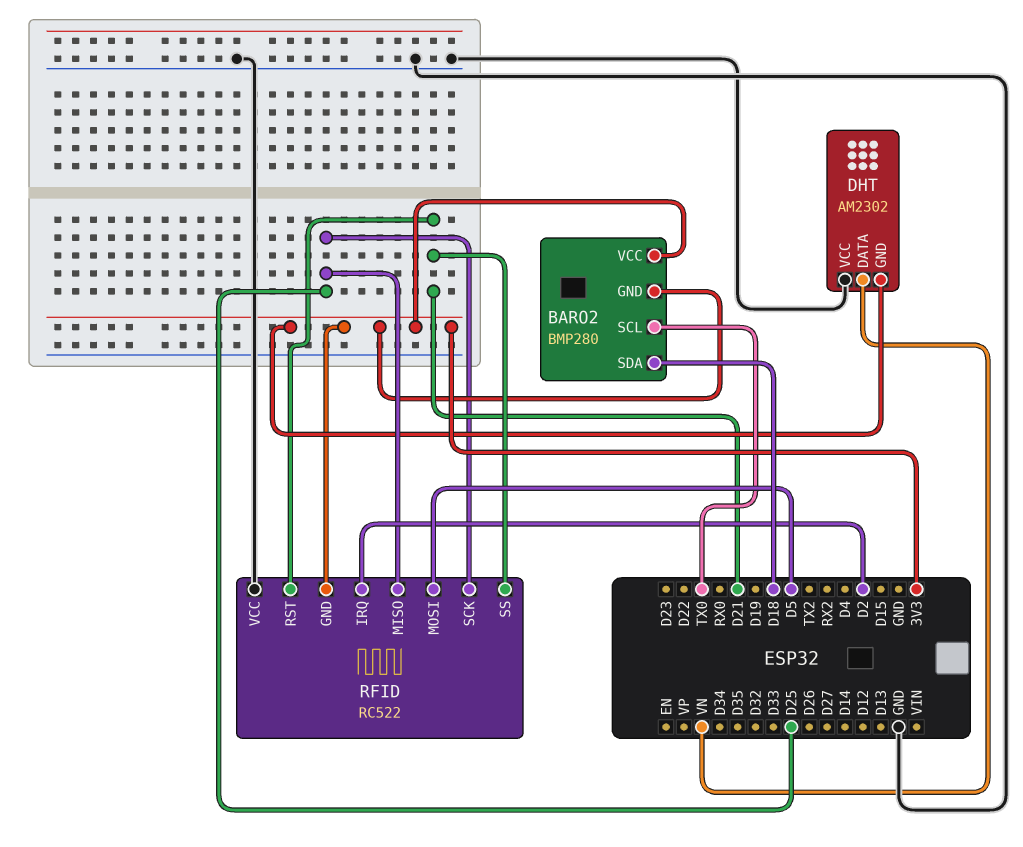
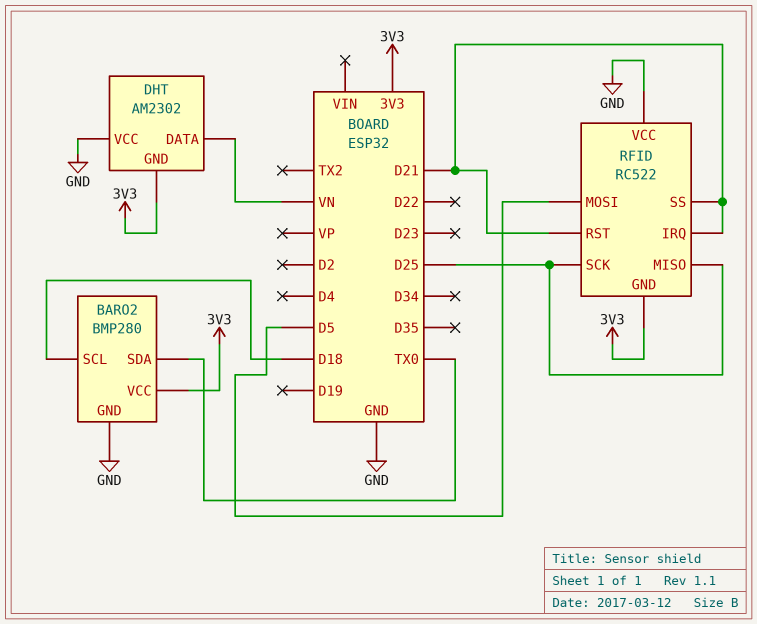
BARO2 pin GND: 3V3 -> GND
BARO2 pin SCL: TX0 -> D18
BARO2 pin SDA: D18 -> TX0
RFID pin IRQ: D2 -> D21

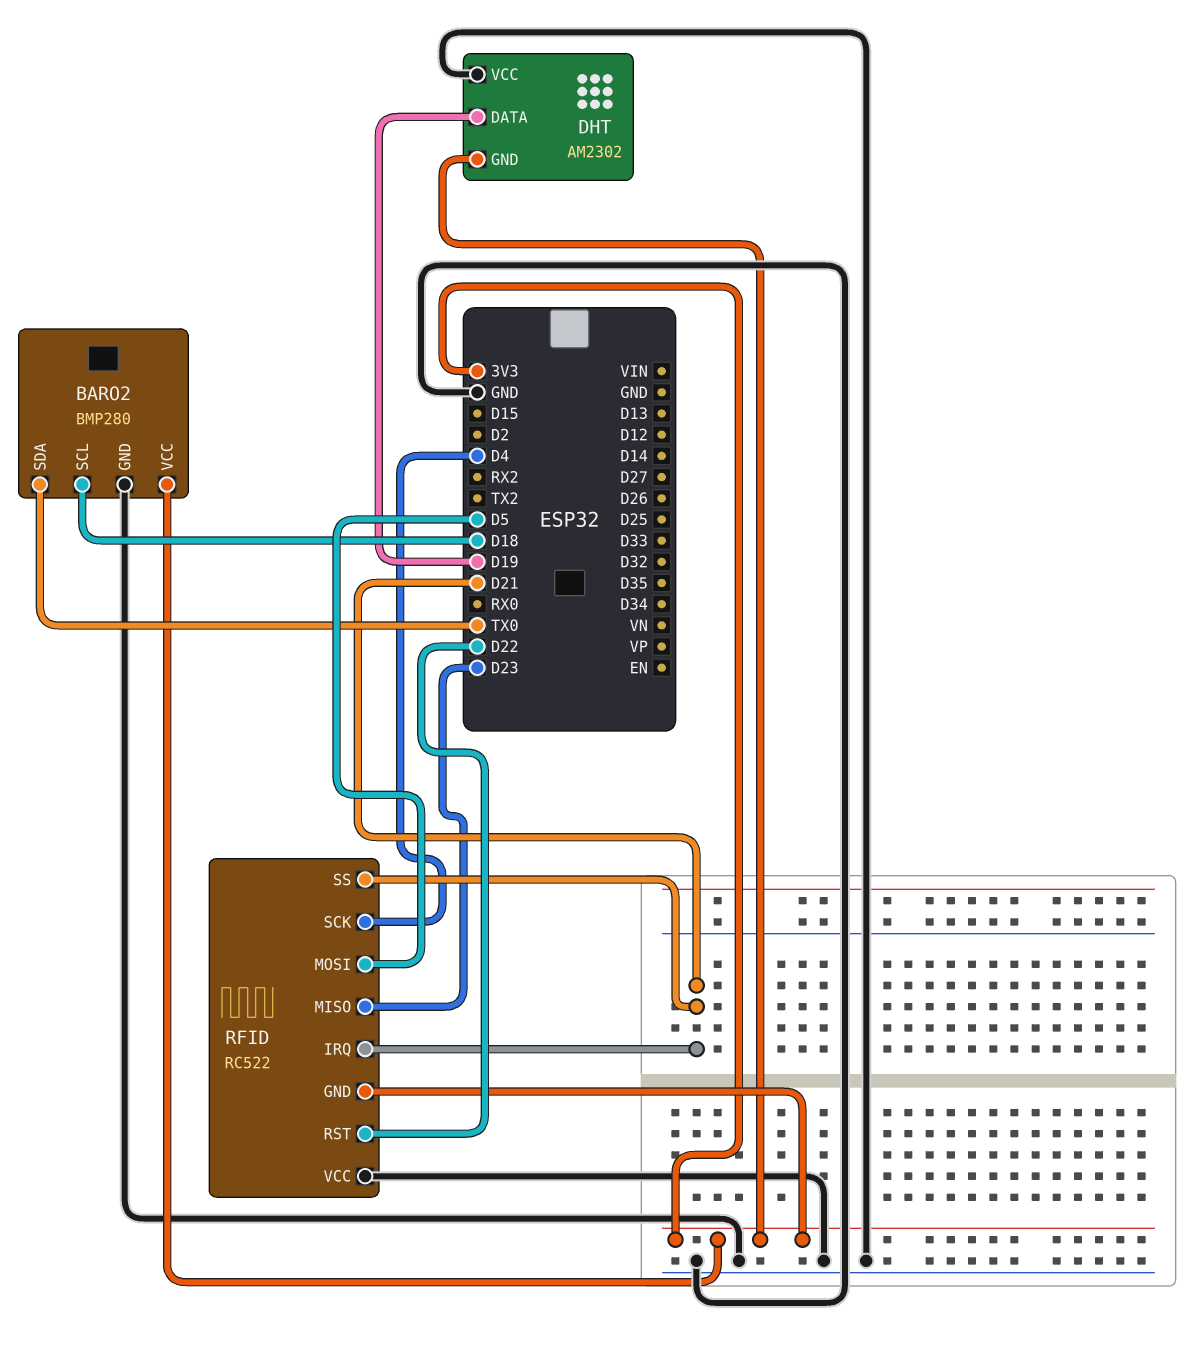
DHT pin DATA: VN -> D19
RFID pin MISO: D25 -> D23
RFID pin RST: D21 -> D22
RFID pin SCK: D25 -> D4

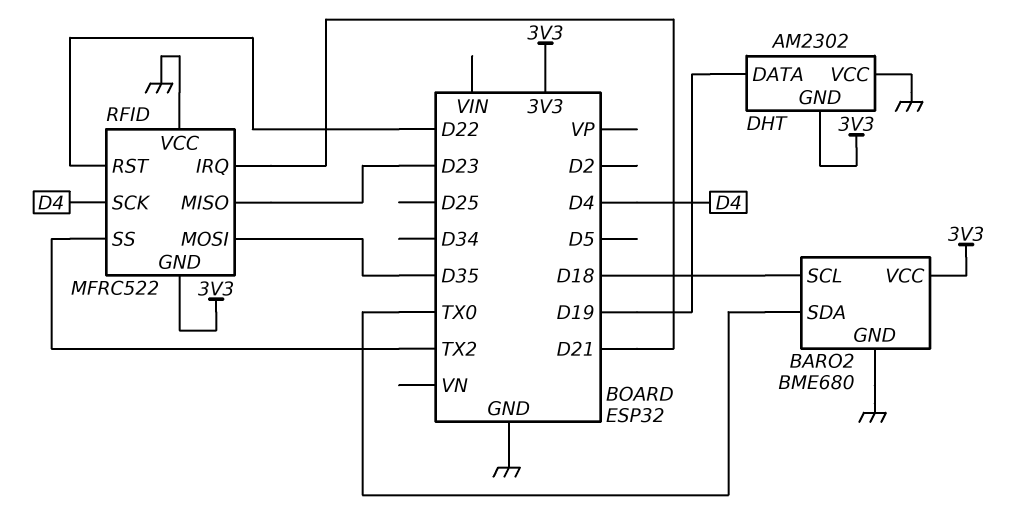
BARO2: BMP280 -> BME680
RFID: RC522 -> MFRC522
RFID pin MOSI: D5 -> D35
RFID pin SS: D21 -> TX2

